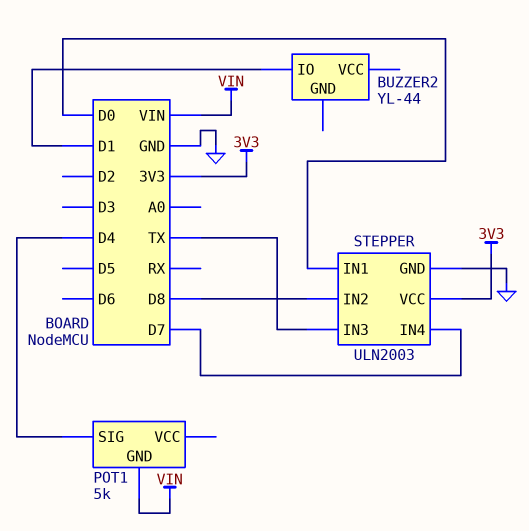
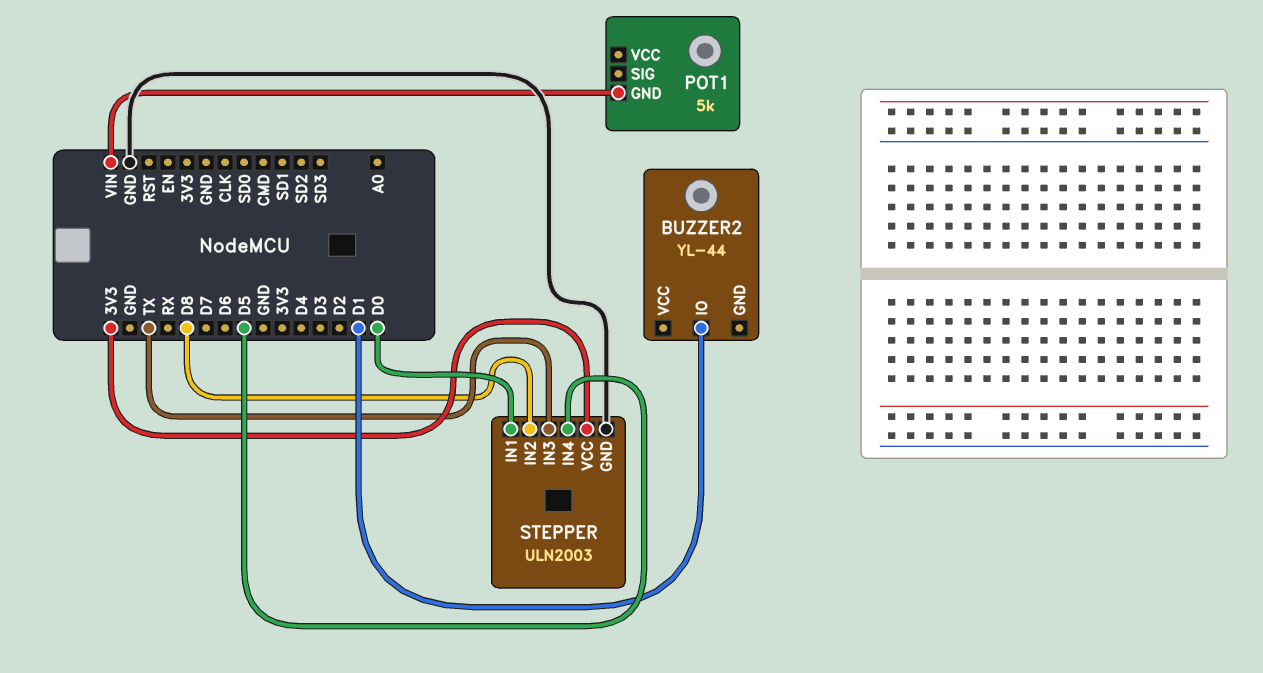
POT1 pin SIG: D4 -> none
STEPPER pin IN4: D7 -> D5

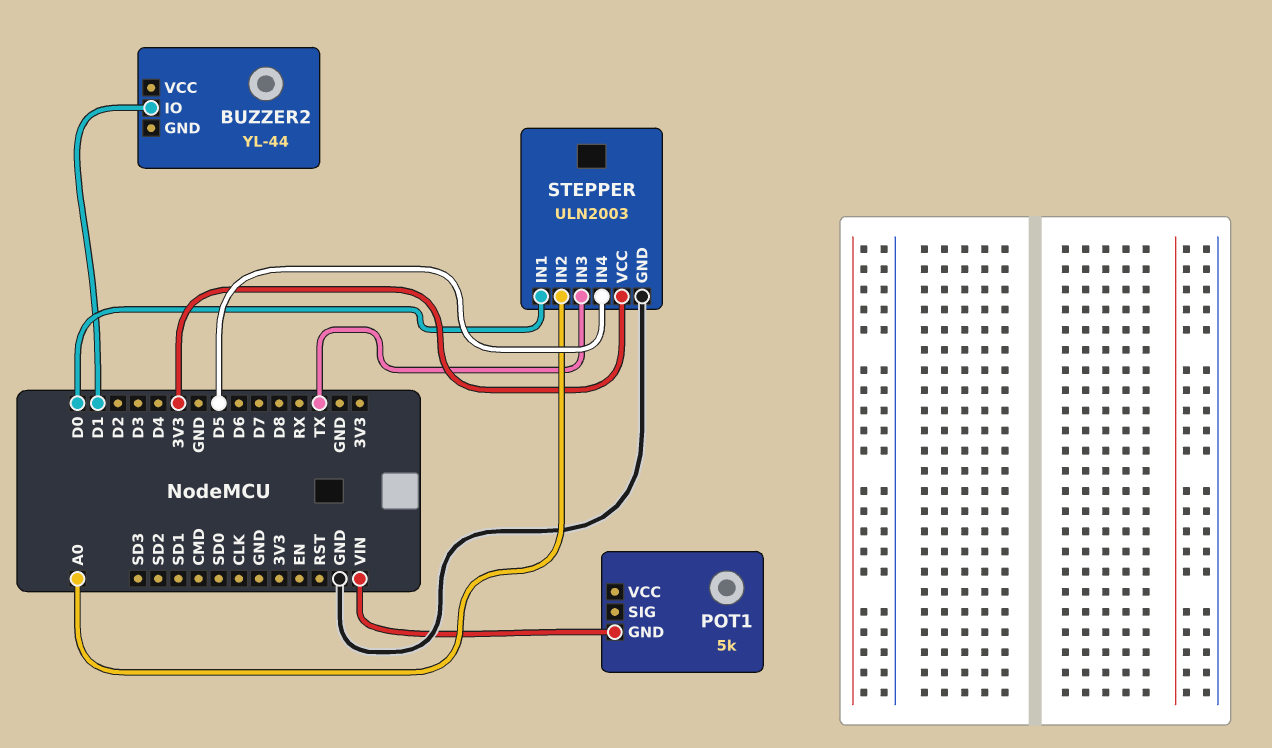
STEPPER pin IN2: D8 -> A0

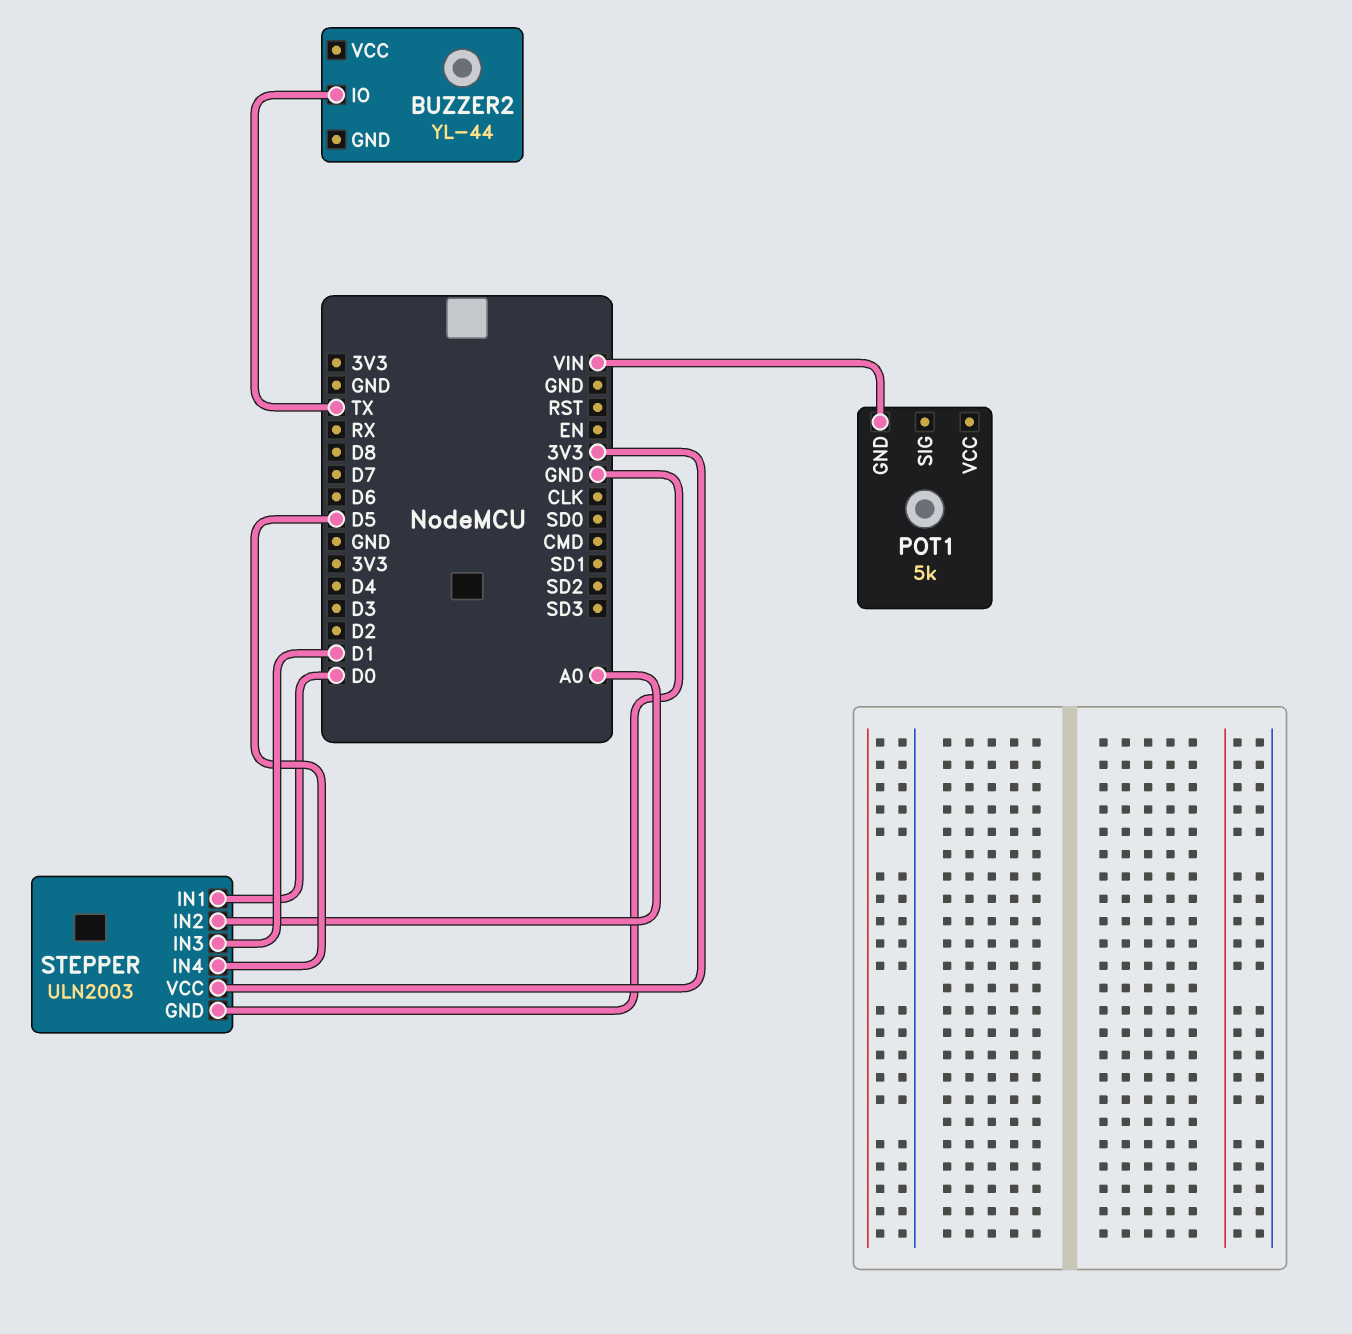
BUZZER2 pin IO: D1 -> TX
STEPPER pin IN3: TX -> D1

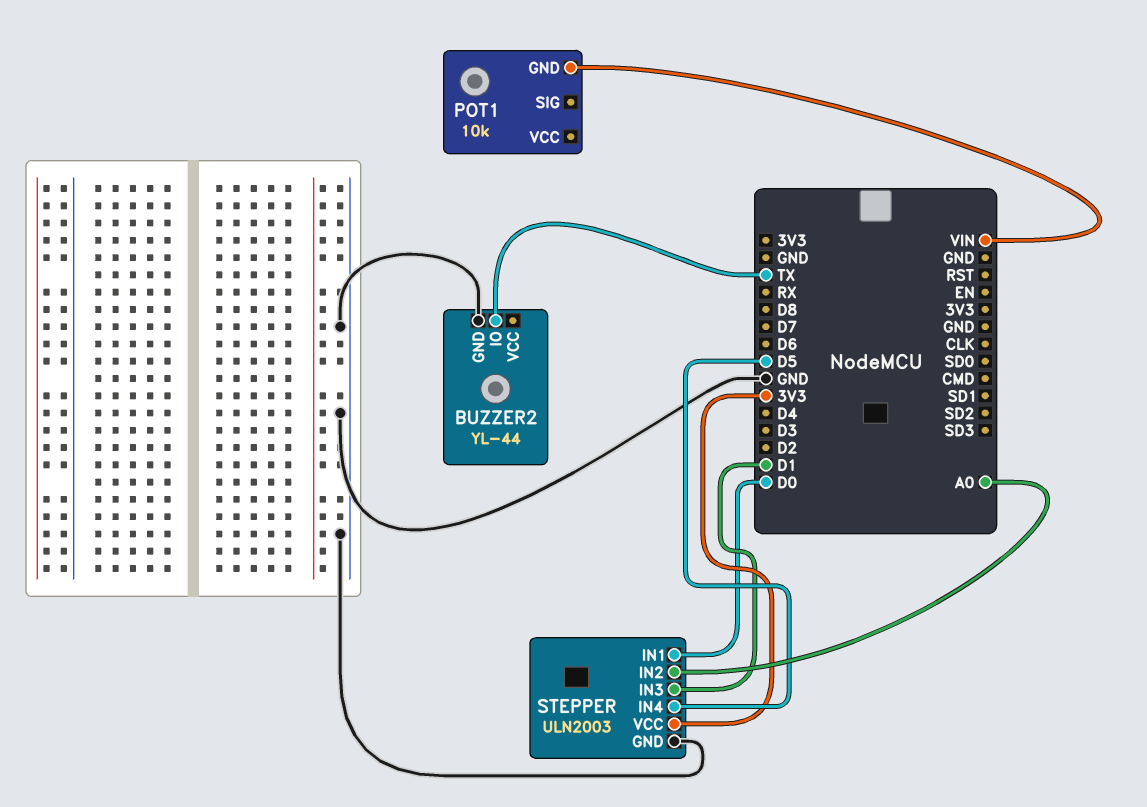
BUZZER2 pin GND: none -> GND
POT1: 5k -> 10k

